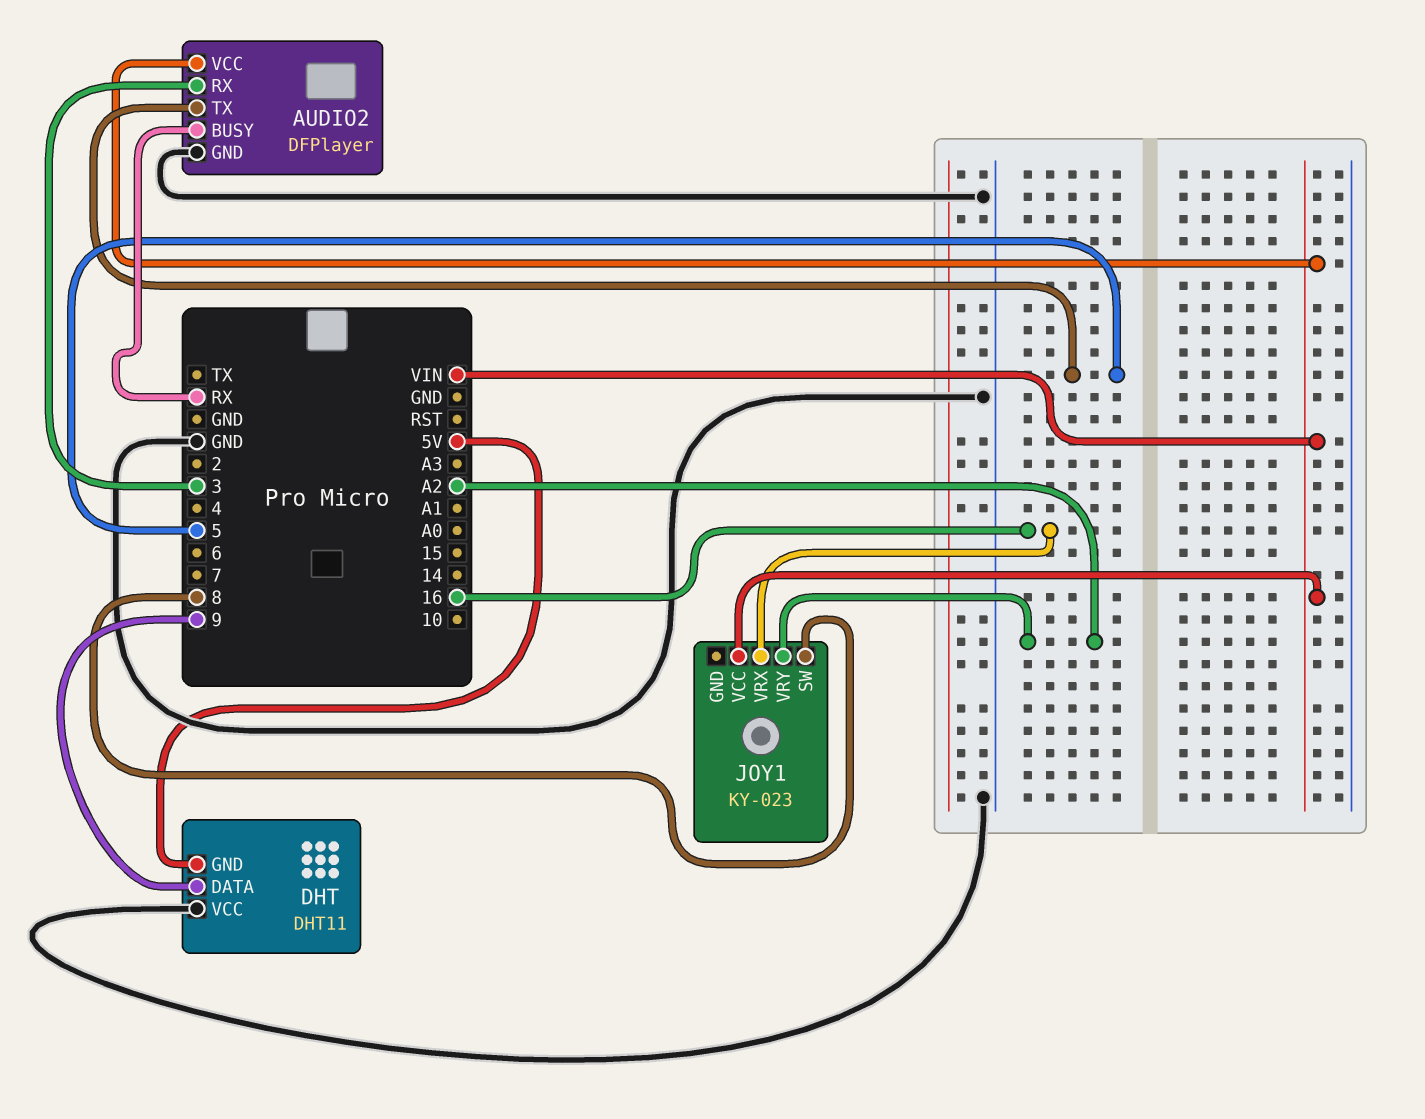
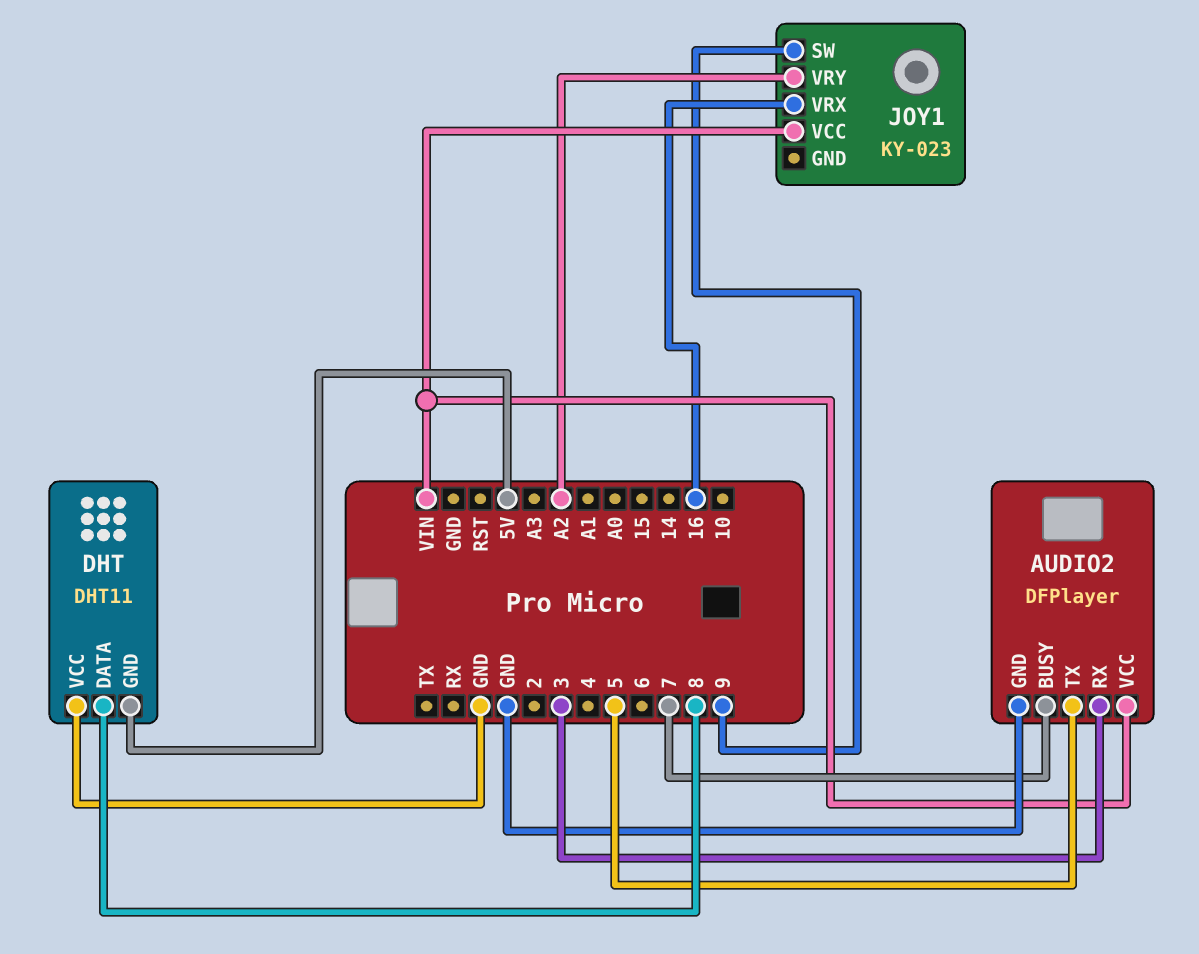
AUDIO2 pin BUSY: RX -> 7
DHT pin DATA: 9 -> 8
JOY1 pin SW: 8 -> 9

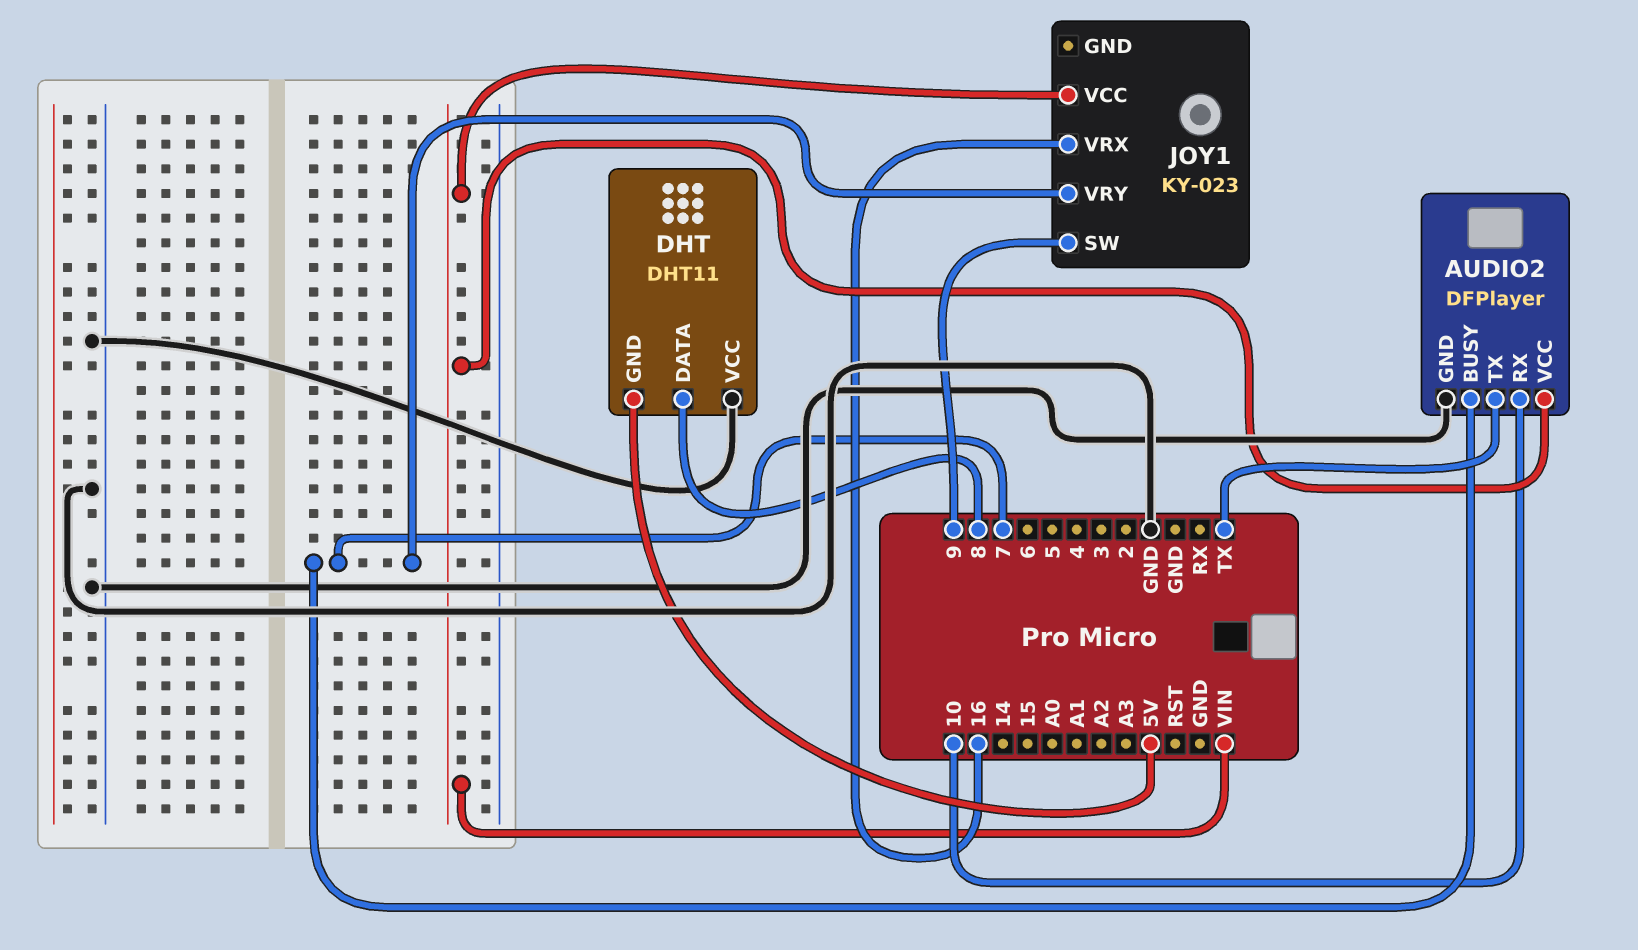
AUDIO2 pin RX: 3 -> 10
AUDIO2 pin TX: 5 -> TX
JOY1 pin VRY: A2 -> 7

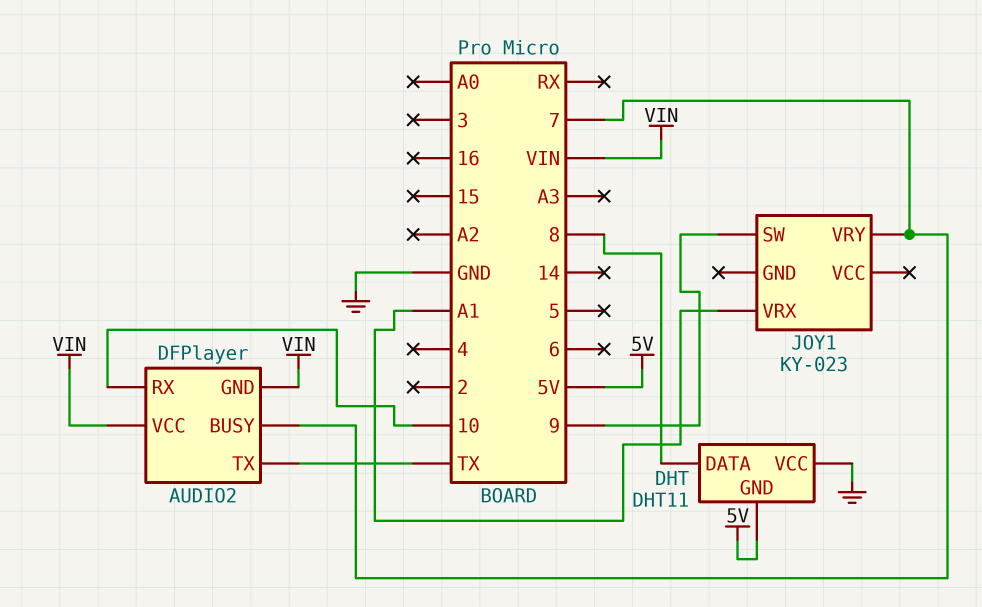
AUDIO2 pin GND: GND -> VIN
JOY1 pin VCC: VIN -> none
JOY1 pin VRX: 16 -> A1

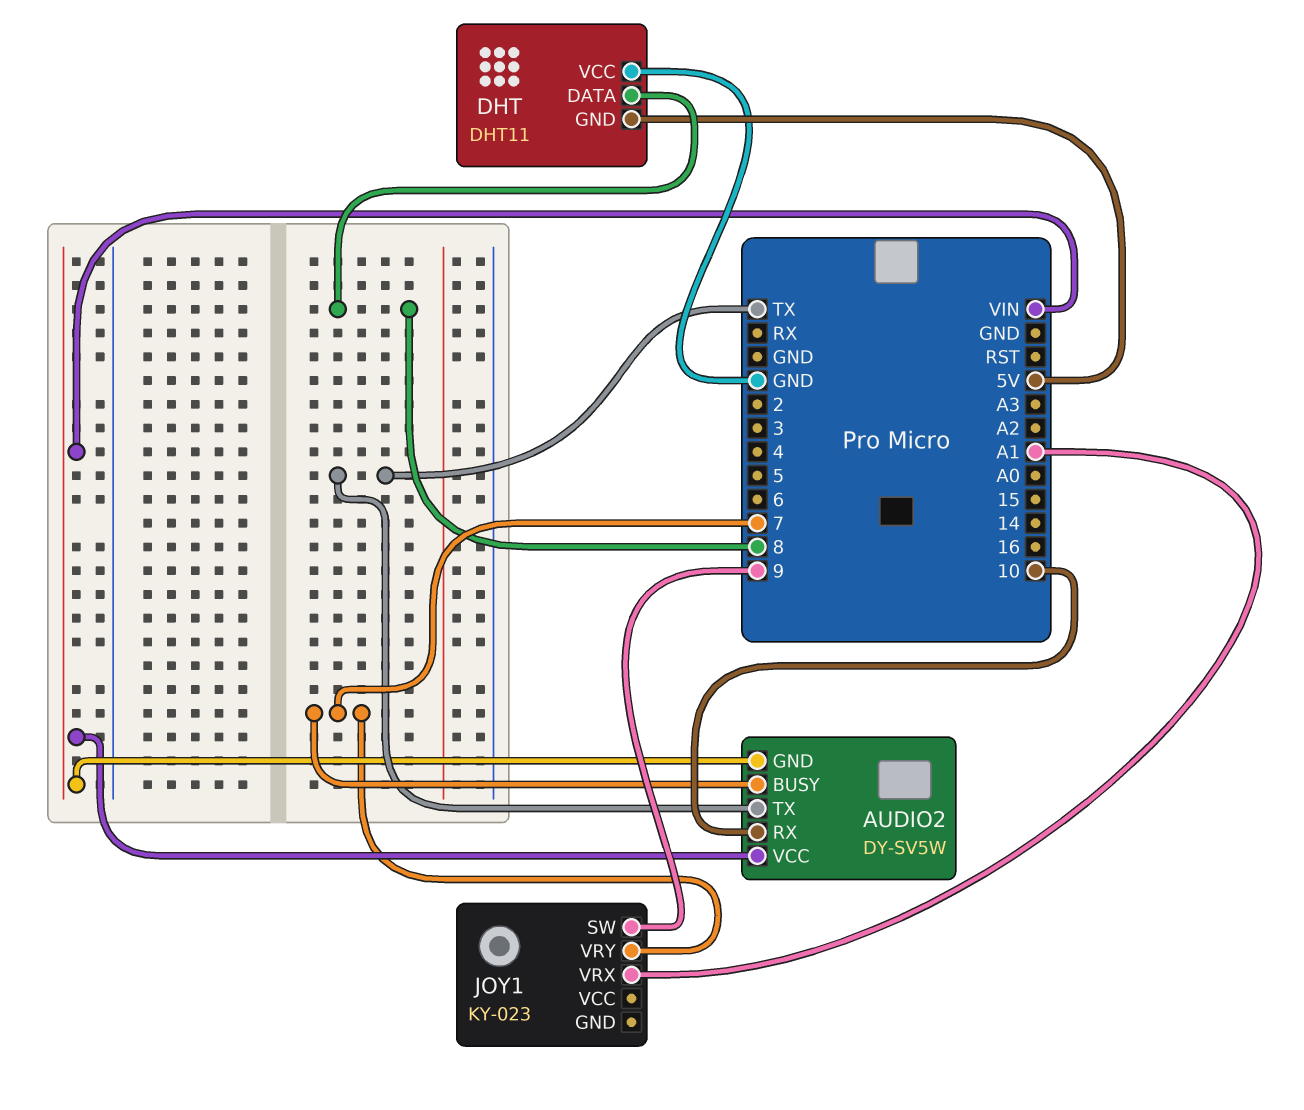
AUDIO2: DFPlayer -> DY-SV5W

